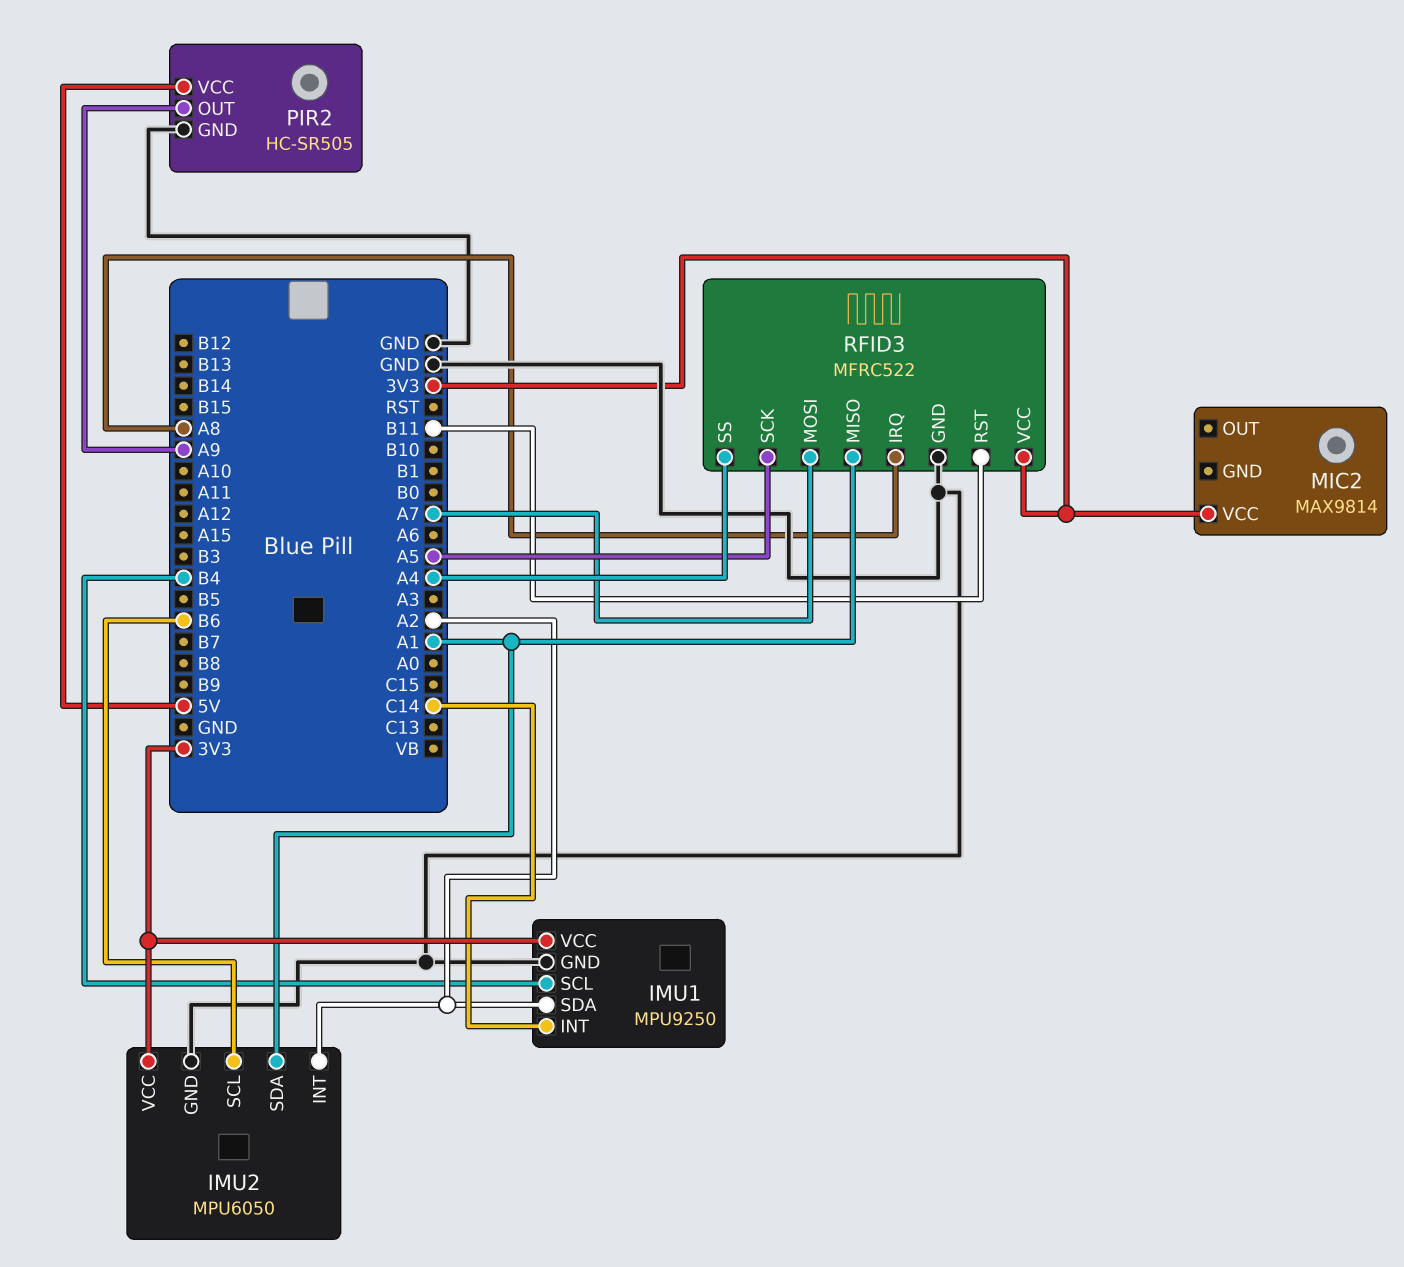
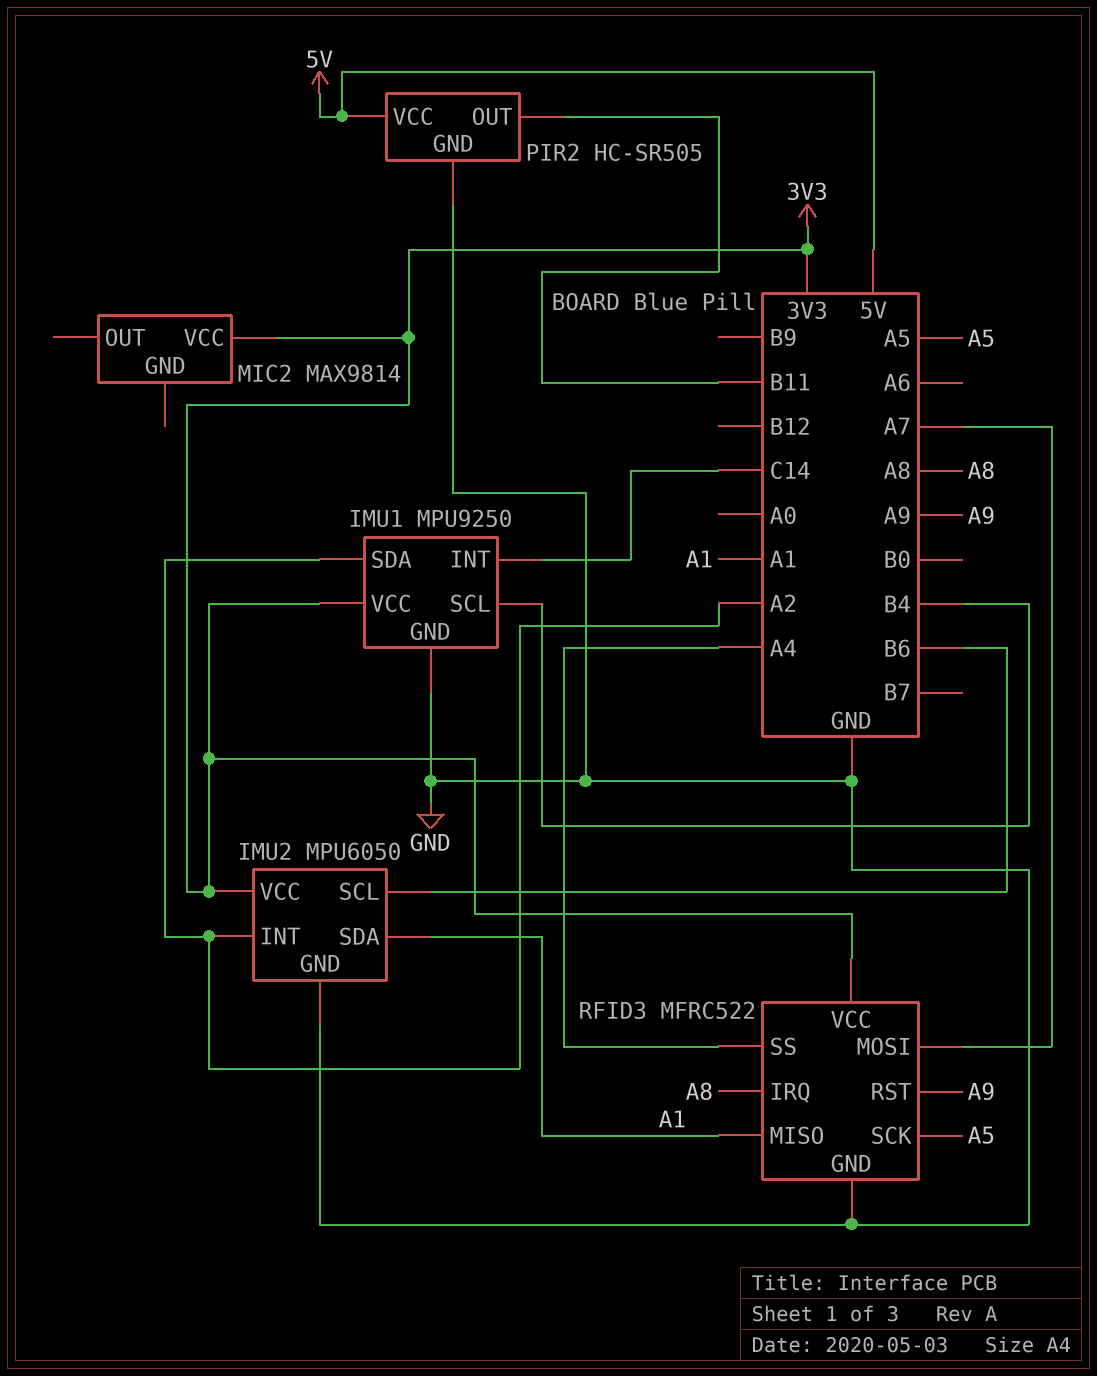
PIR2 pin OUT: A9 -> B11
RFID3 pin RST: B11 -> A9

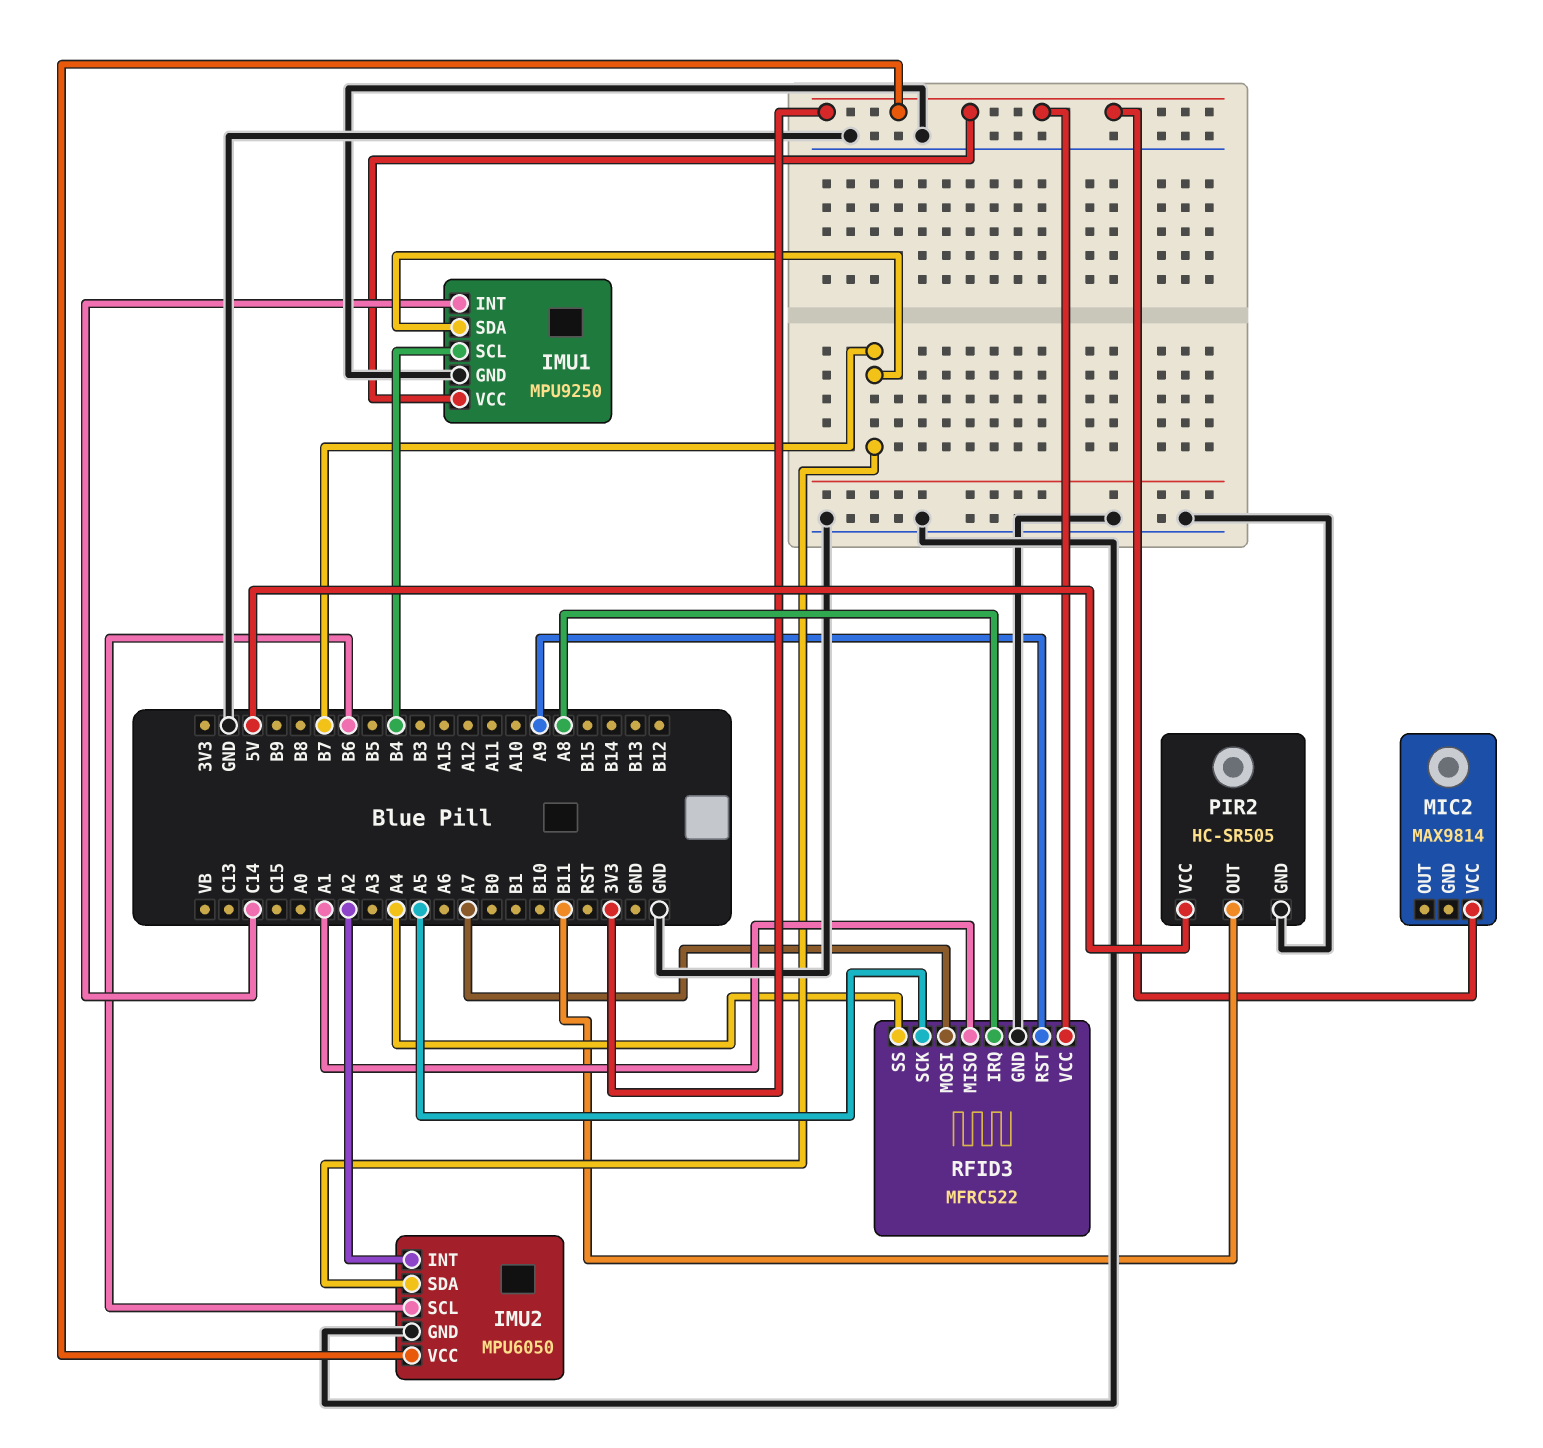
IMU1 pin SDA: A2 -> B7
IMU2 pin SDA: A1 -> B7

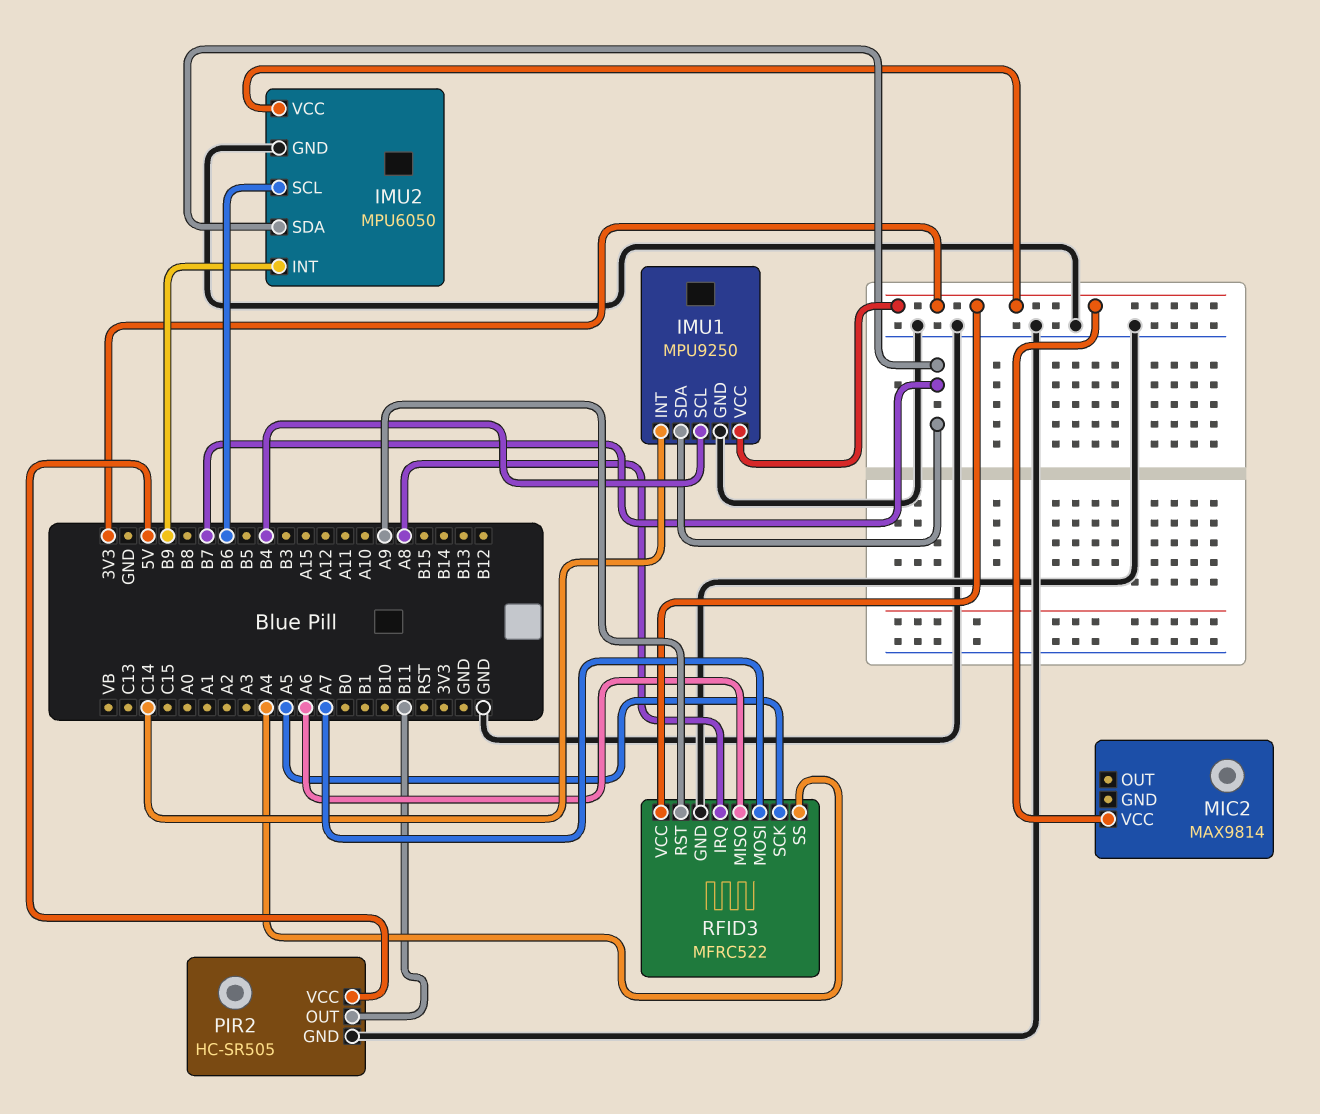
IMU2 pin INT: A2 -> B9
RFID3 pin MISO: A1 -> A6

